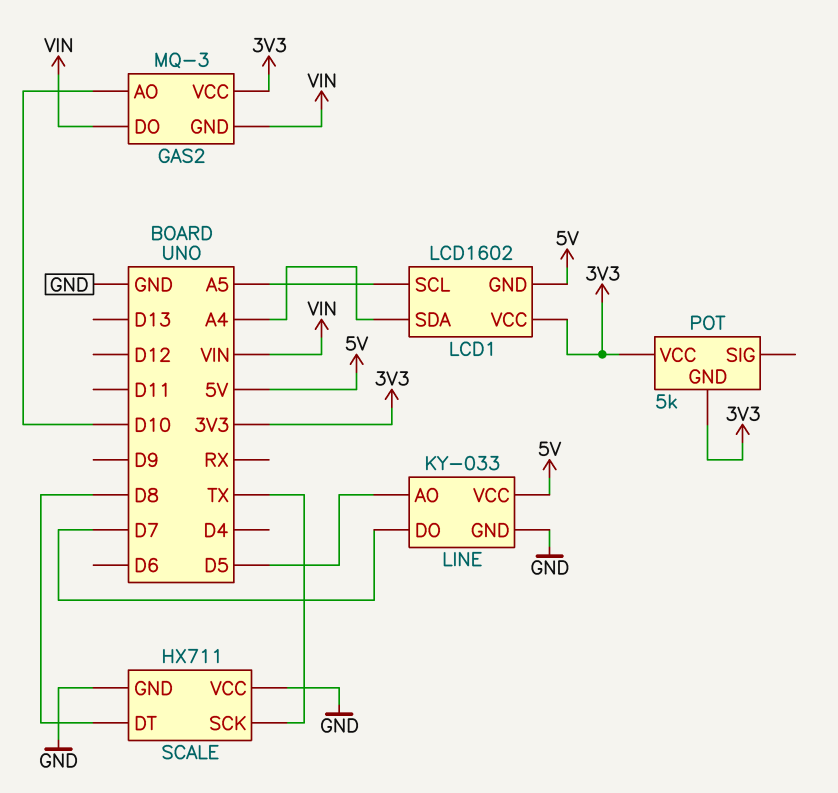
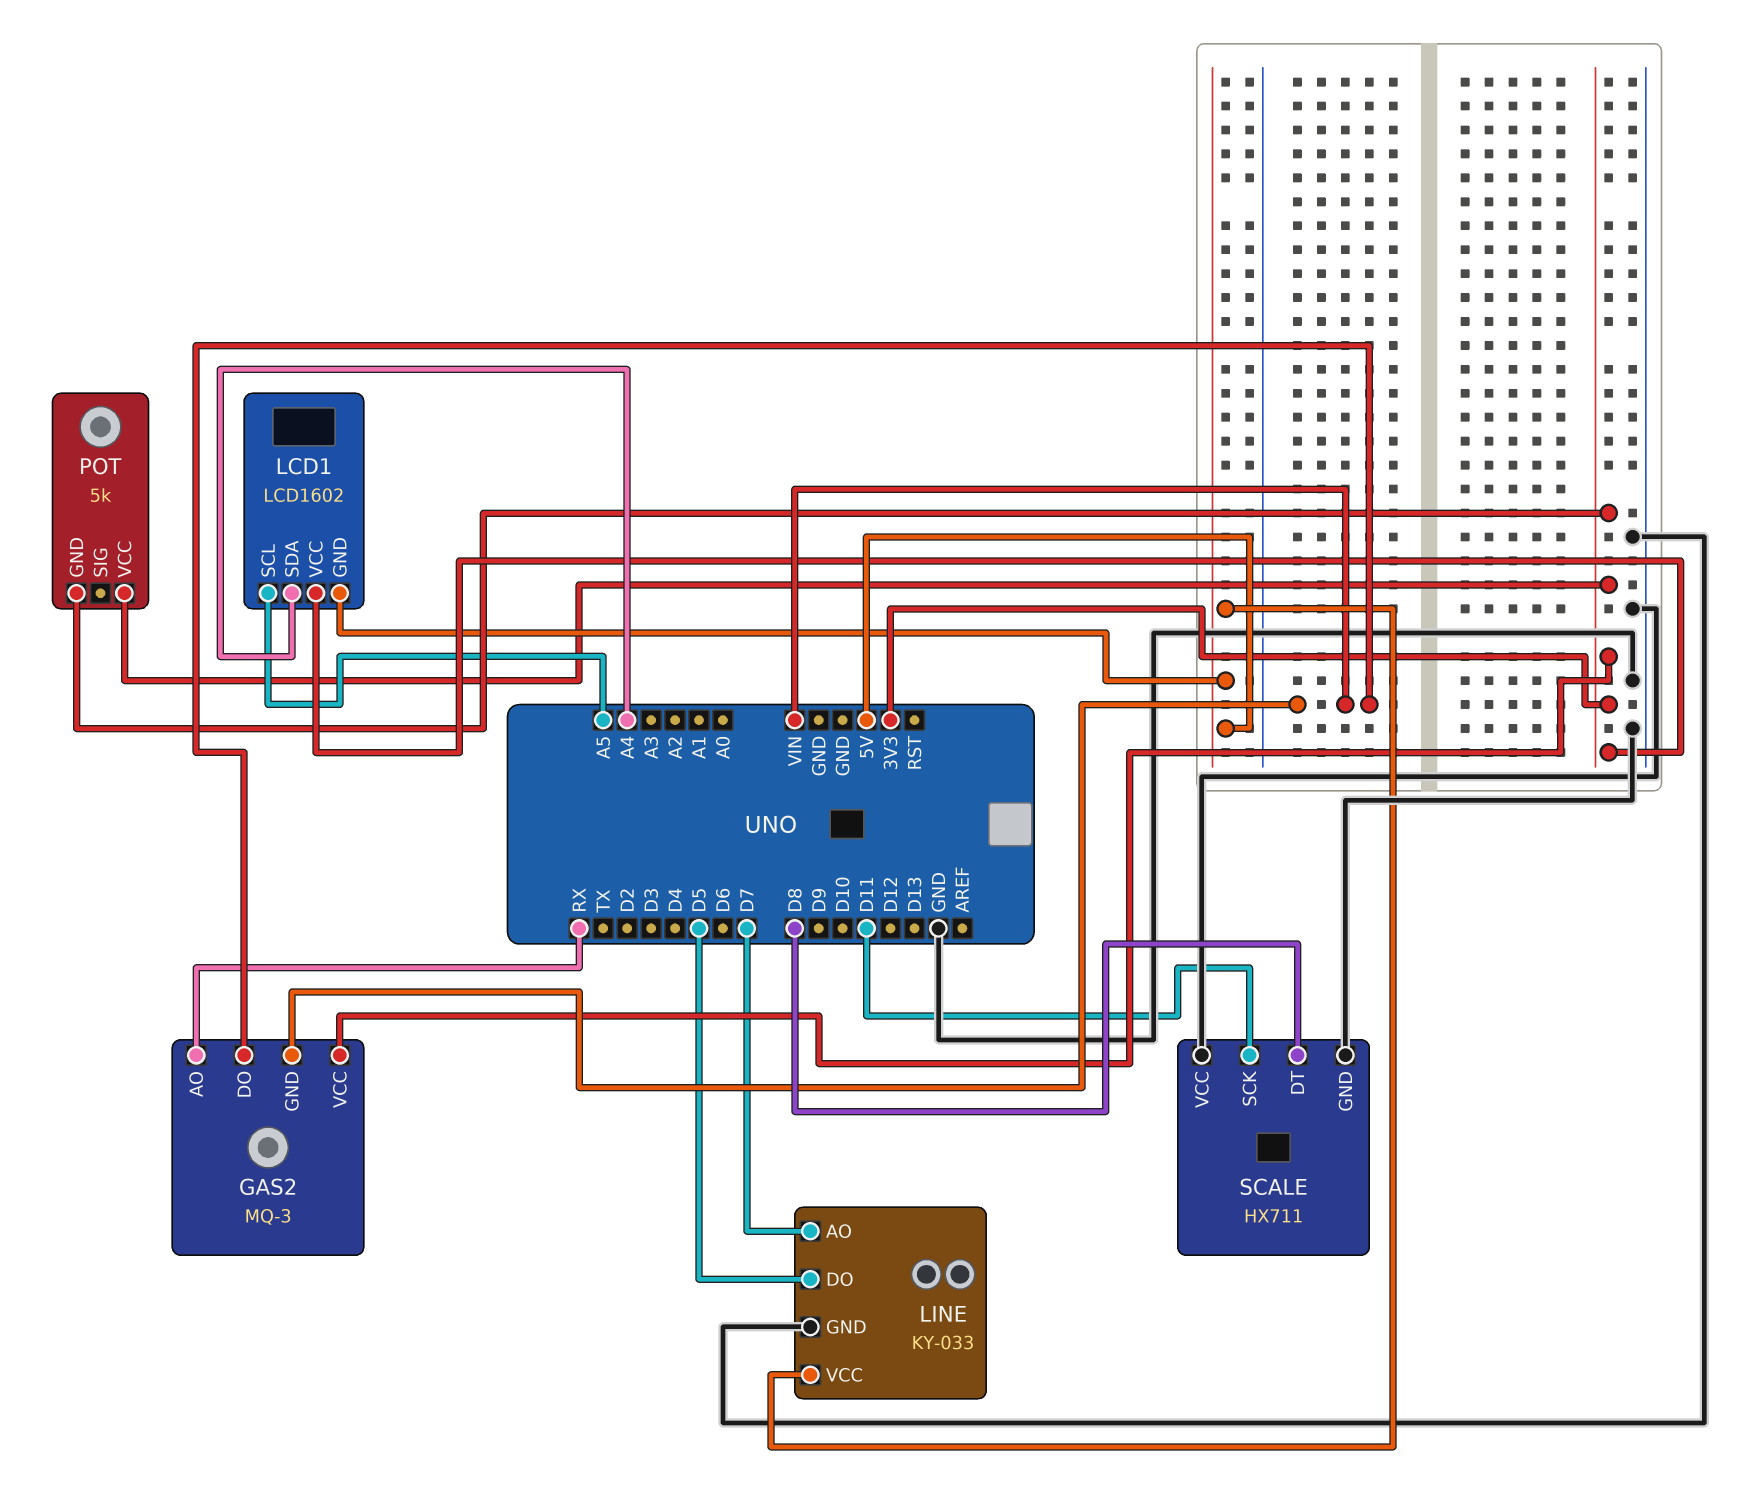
GAS2 pin AO: D10 -> RX
LINE pin AO: D5 -> D7
LINE pin DO: D7 -> D5
SCALE pin SCK: TX -> D11

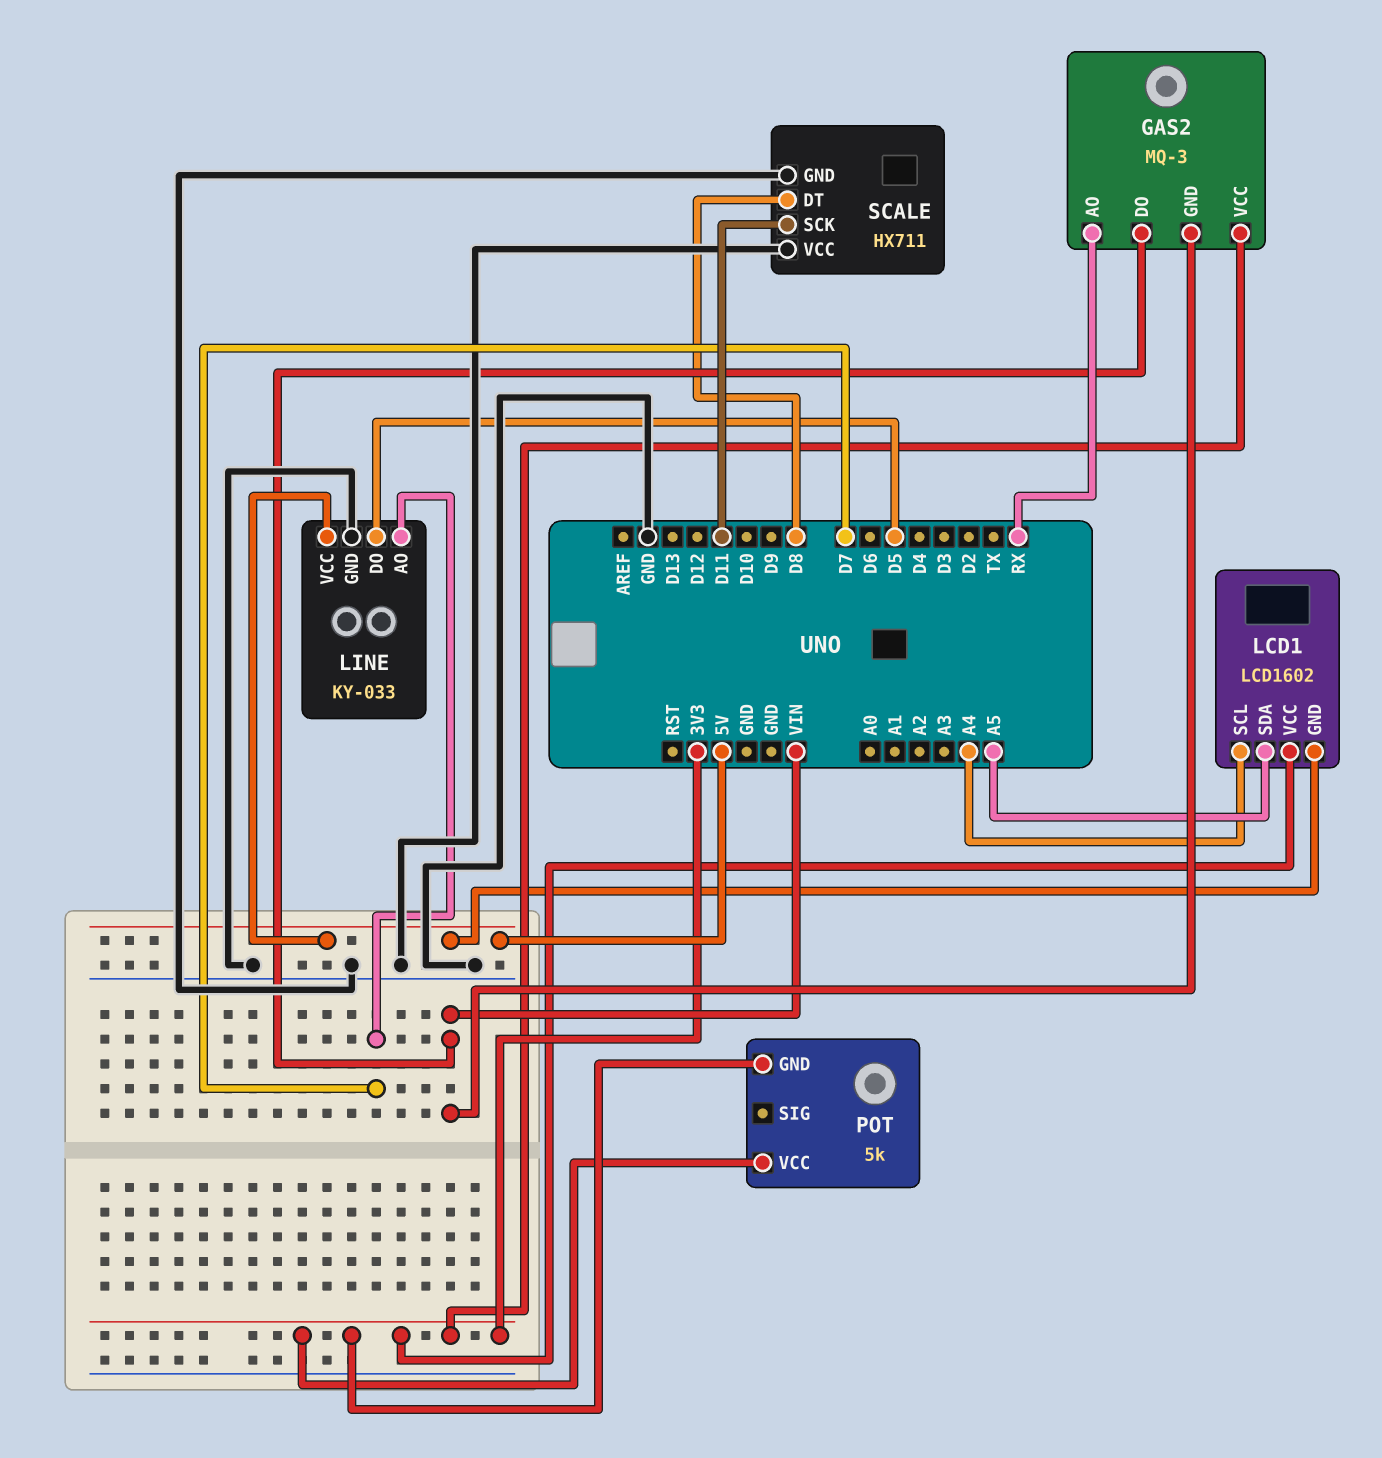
LCD1 pin SCL: A5 -> A4
LCD1 pin SDA: A4 -> A5

